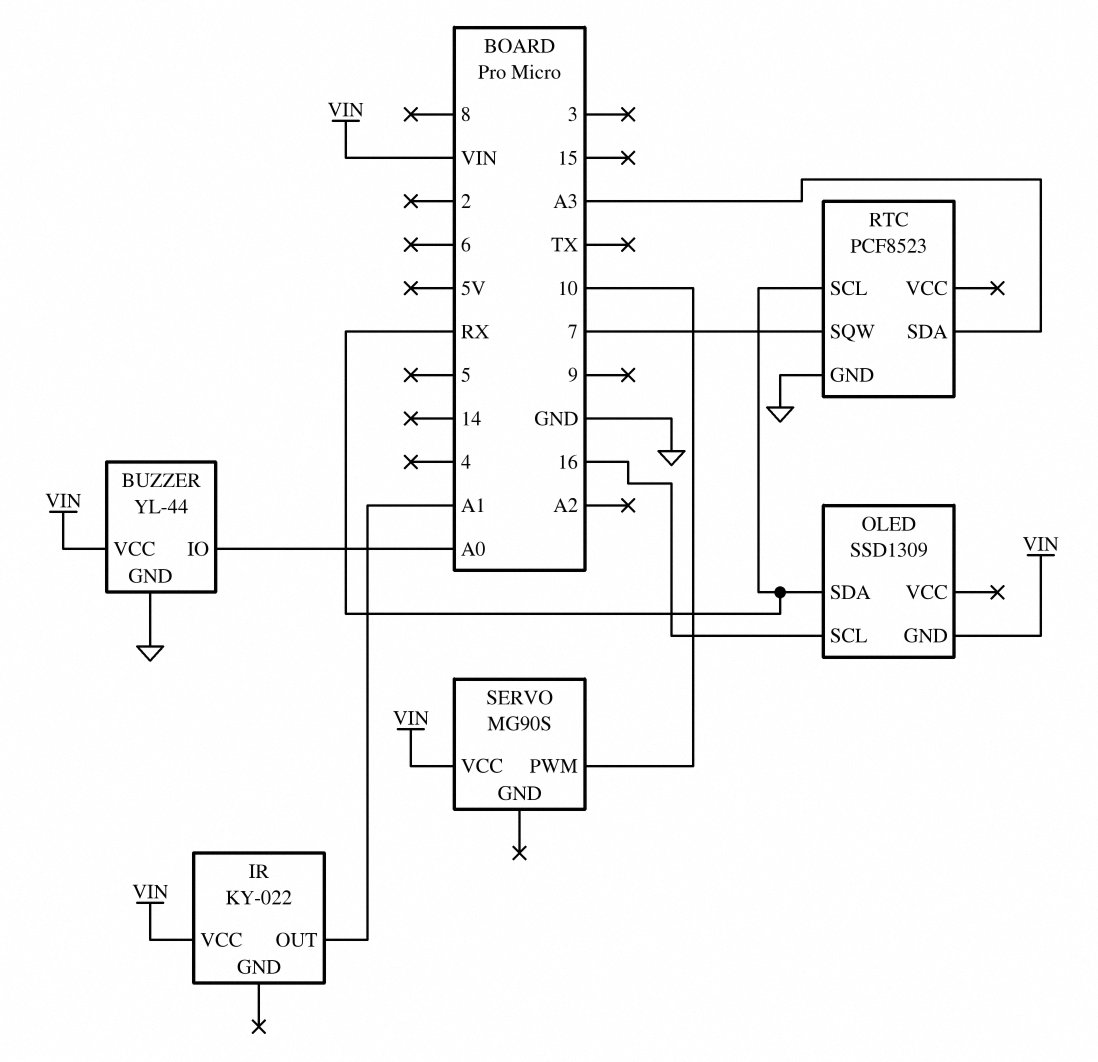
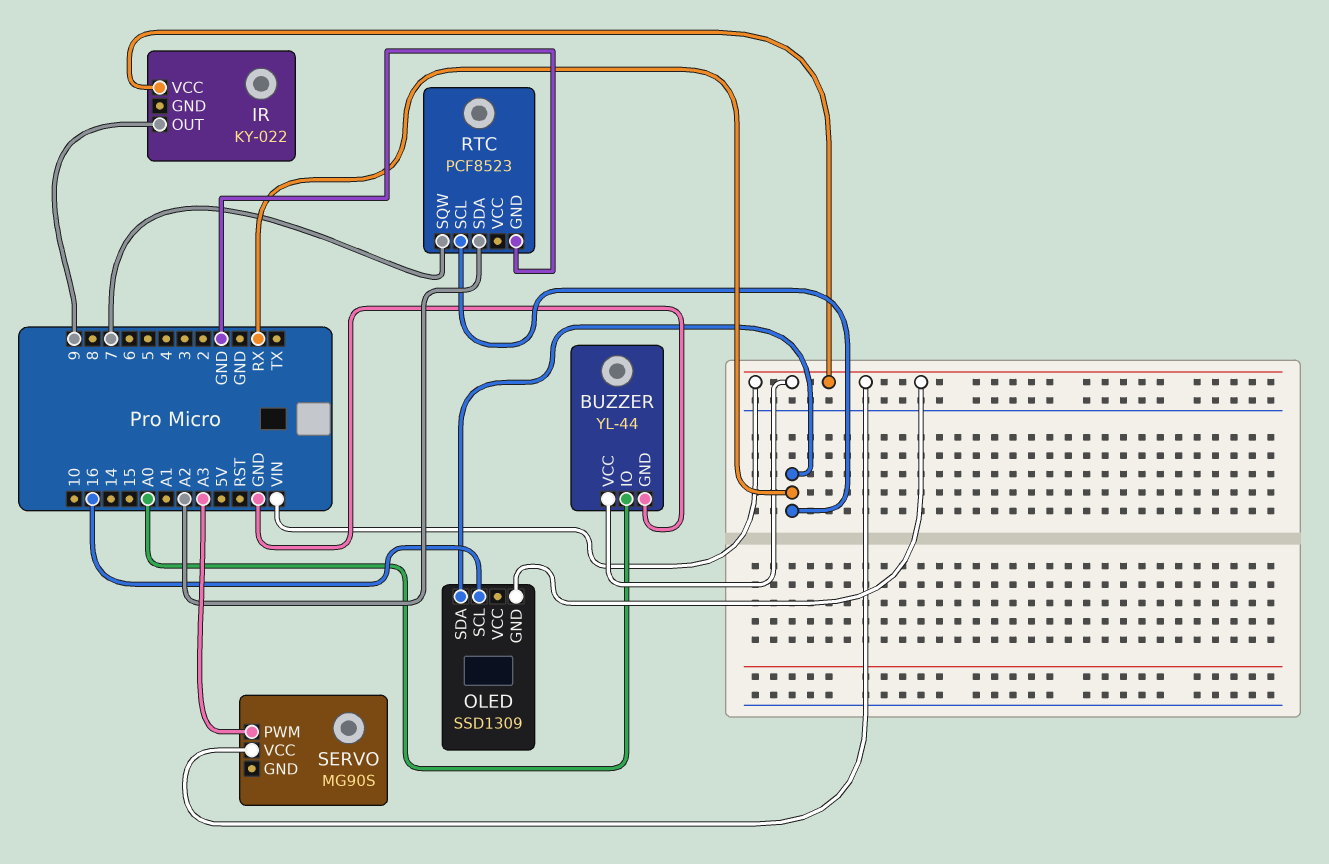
IR pin OUT: A1 -> 9
RTC pin SDA: A3 -> A2
SERVO pin PWM: 10 -> A3

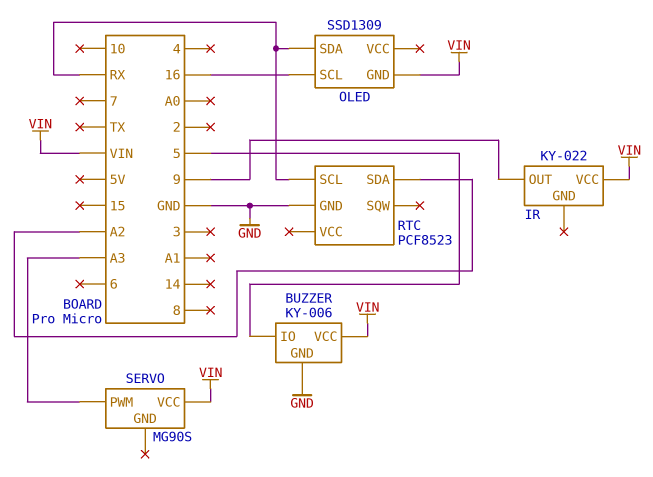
BUZZER: YL-44 -> KY-006
BUZZER pin IO: A0 -> 5
RTC pin SQW: 7 -> none

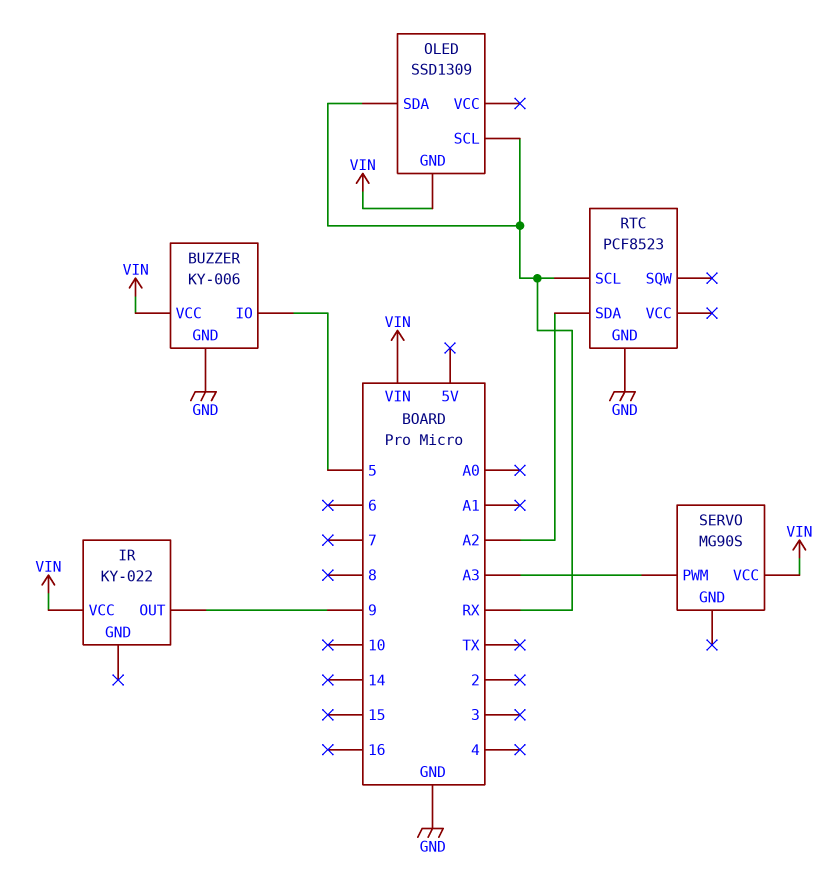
OLED pin SCL: 16 -> RX

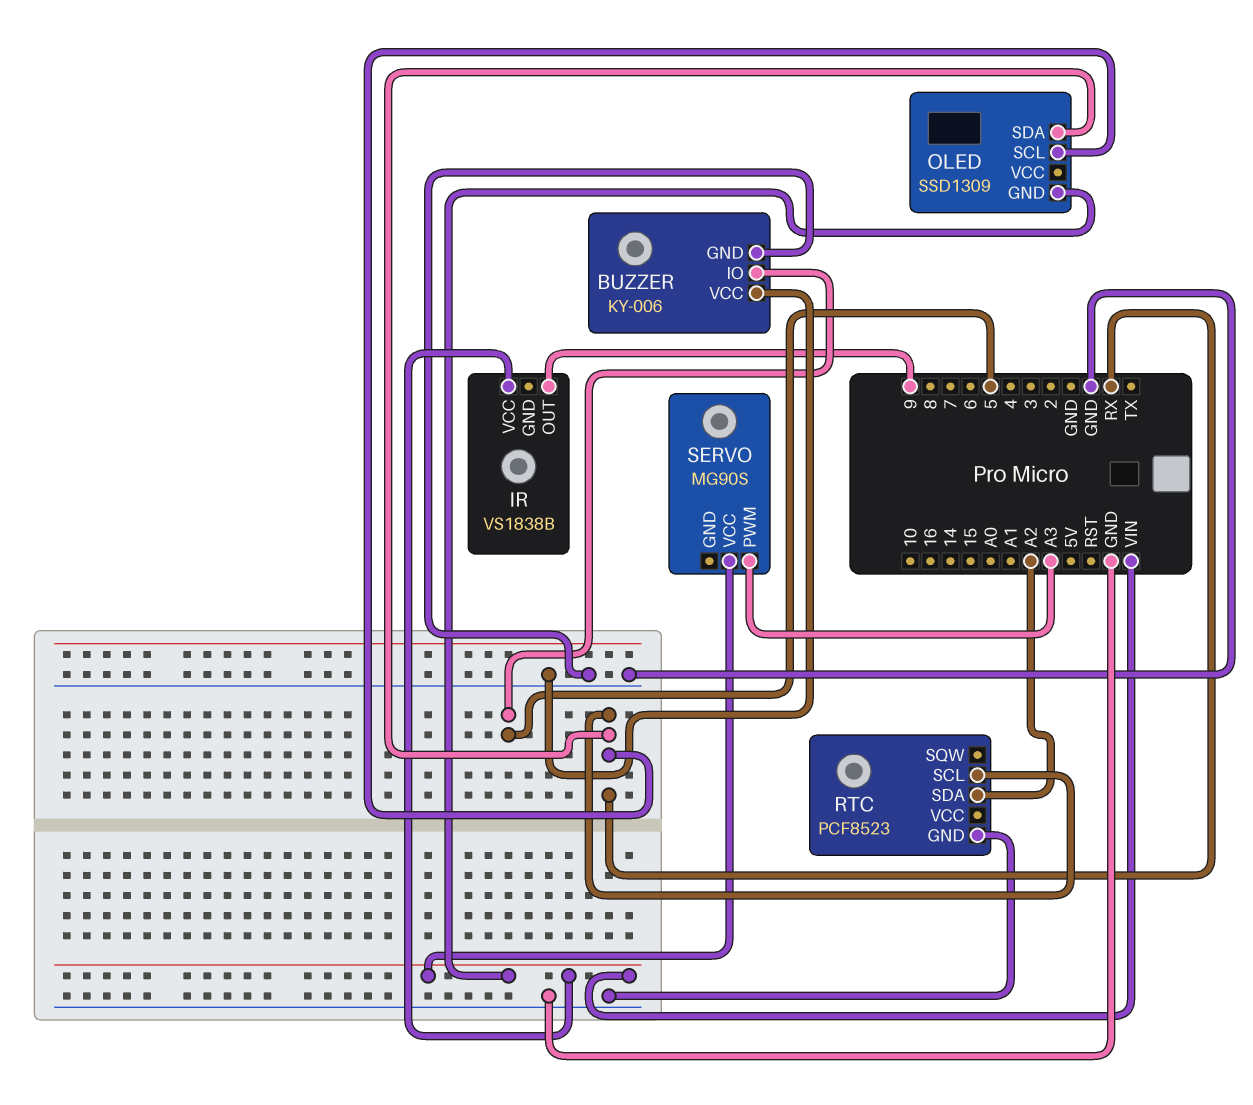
BUZZER pin VCC: VIN -> GND
IR: KY-022 -> VS1838B

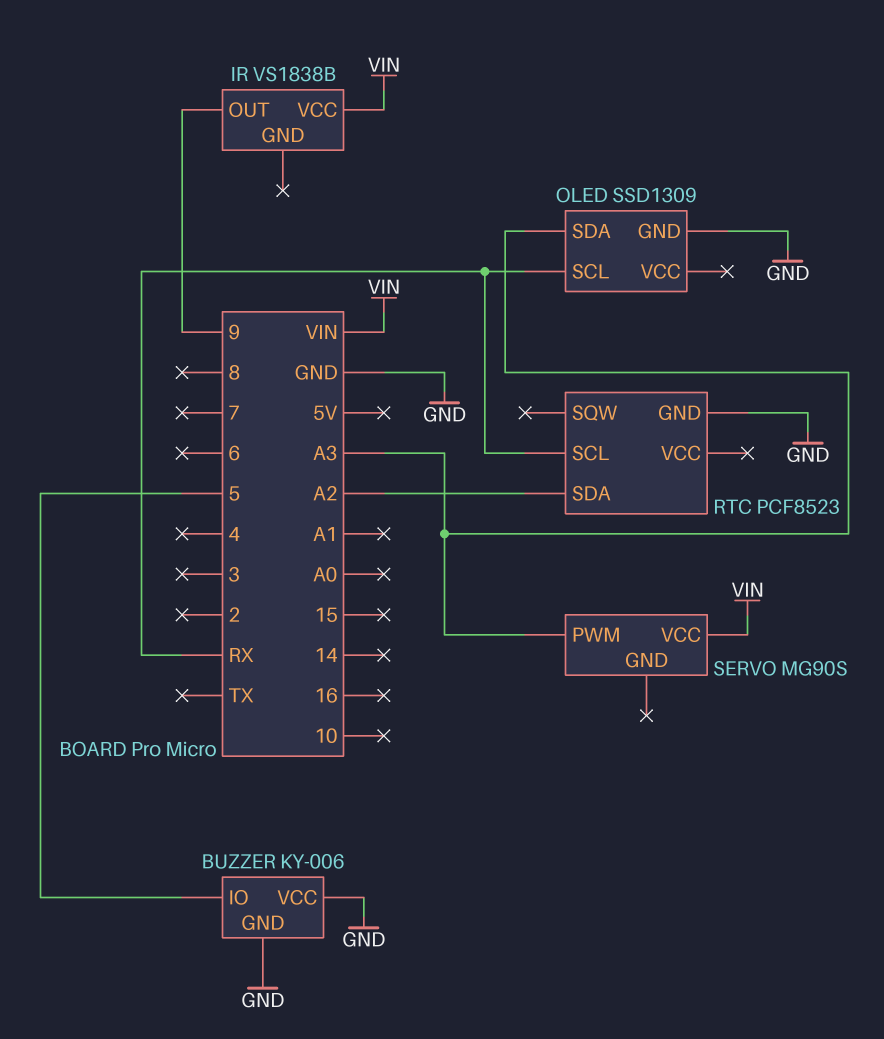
OLED pin GND: VIN -> GND
OLED pin SDA: RX -> A3

